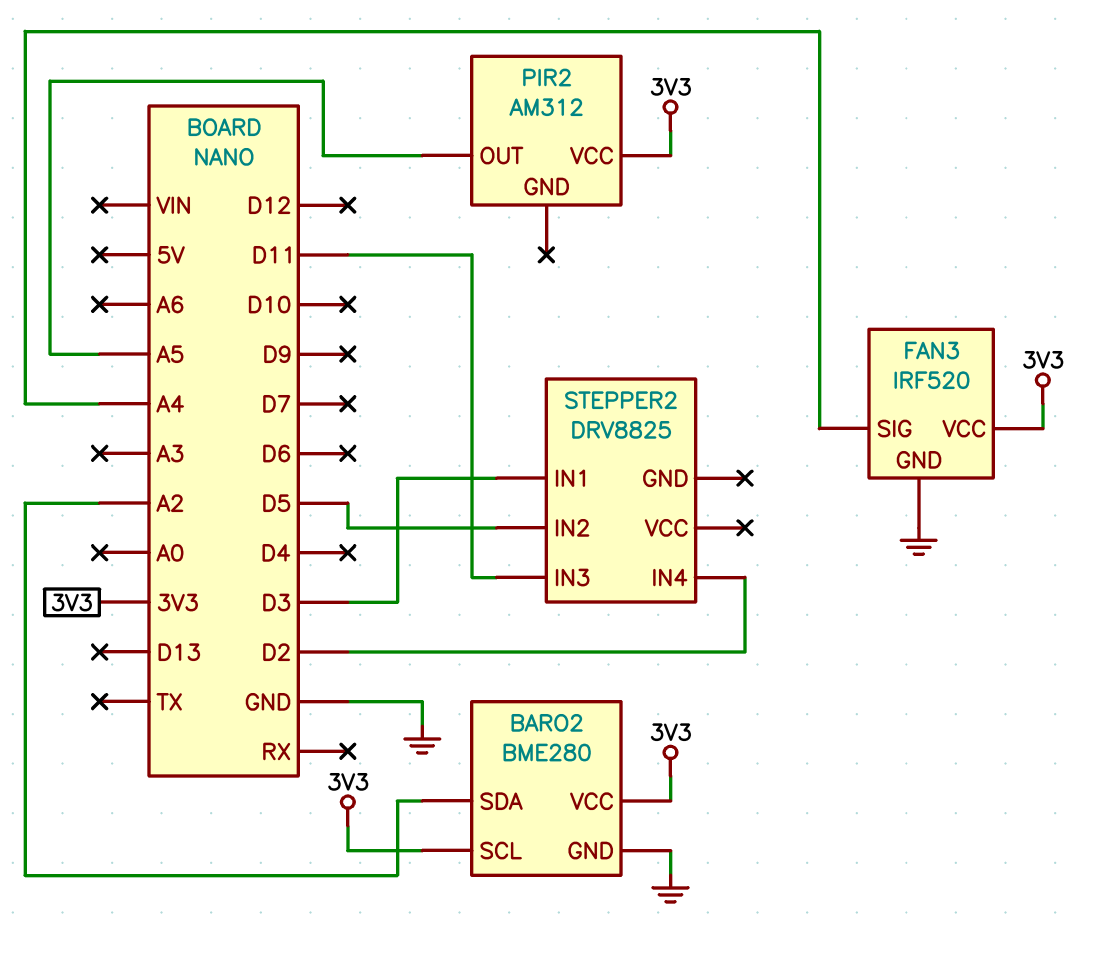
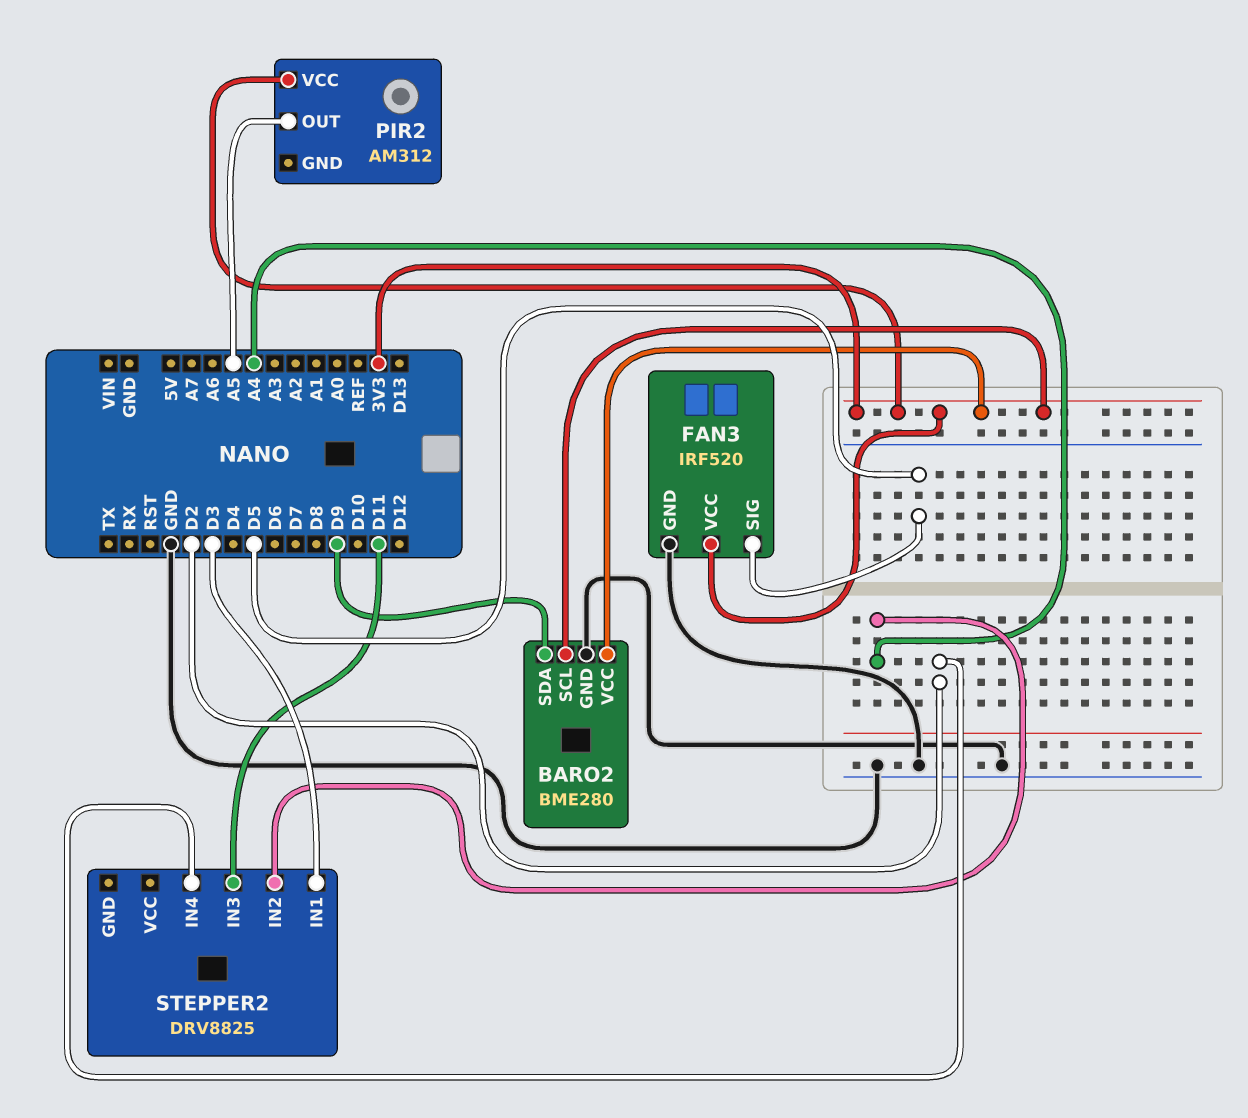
BARO2 pin SDA: A2 -> D9
FAN3 pin SIG: A4 -> D5
STEPPER2 pin IN2: D5 -> A4

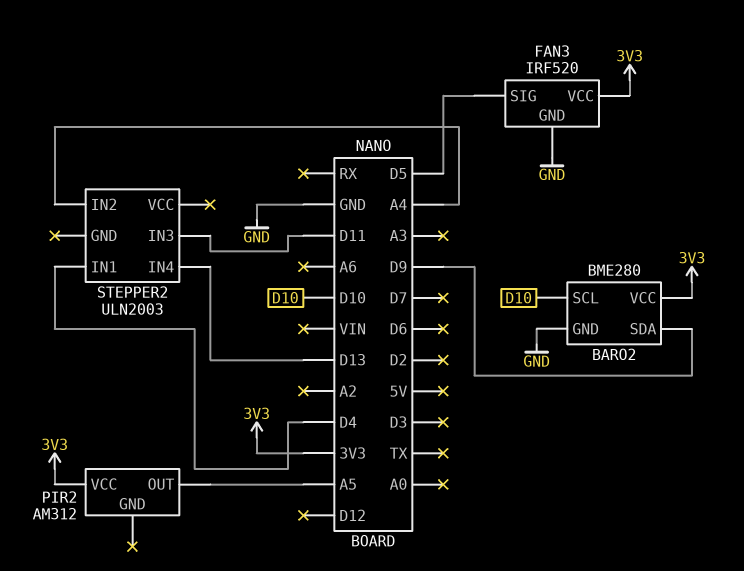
BARO2 pin SCL: 3V3 -> D10
STEPPER2: DRV8825 -> ULN2003
STEPPER2 pin IN1: D3 -> D4
STEPPER2 pin IN4: D2 -> D13

